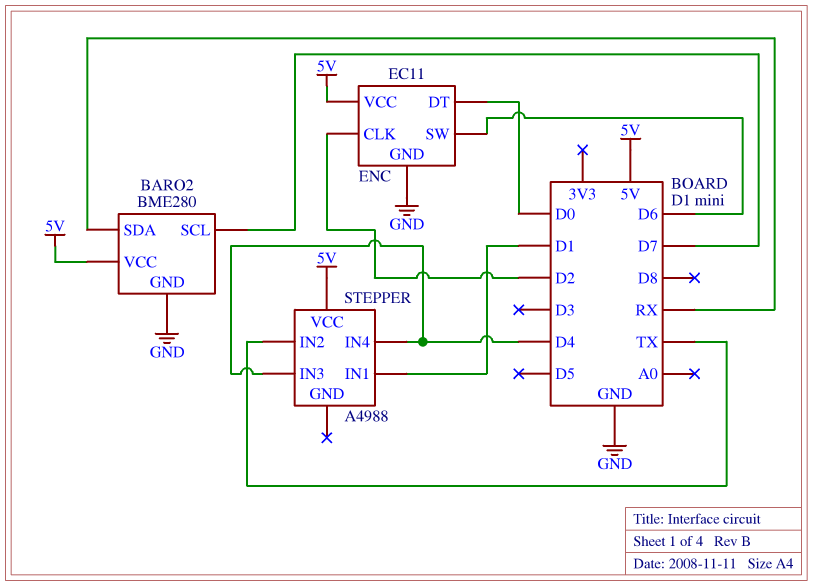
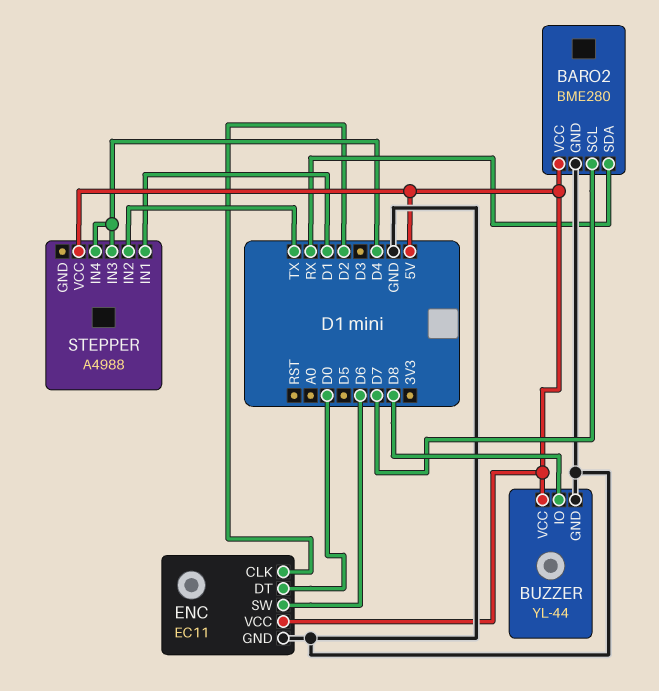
BUZZER: none -> YL-44
BUZZER pin GND: none -> GND
BUZZER pin IO: none -> D8
BUZZER pin VCC: none -> 5V

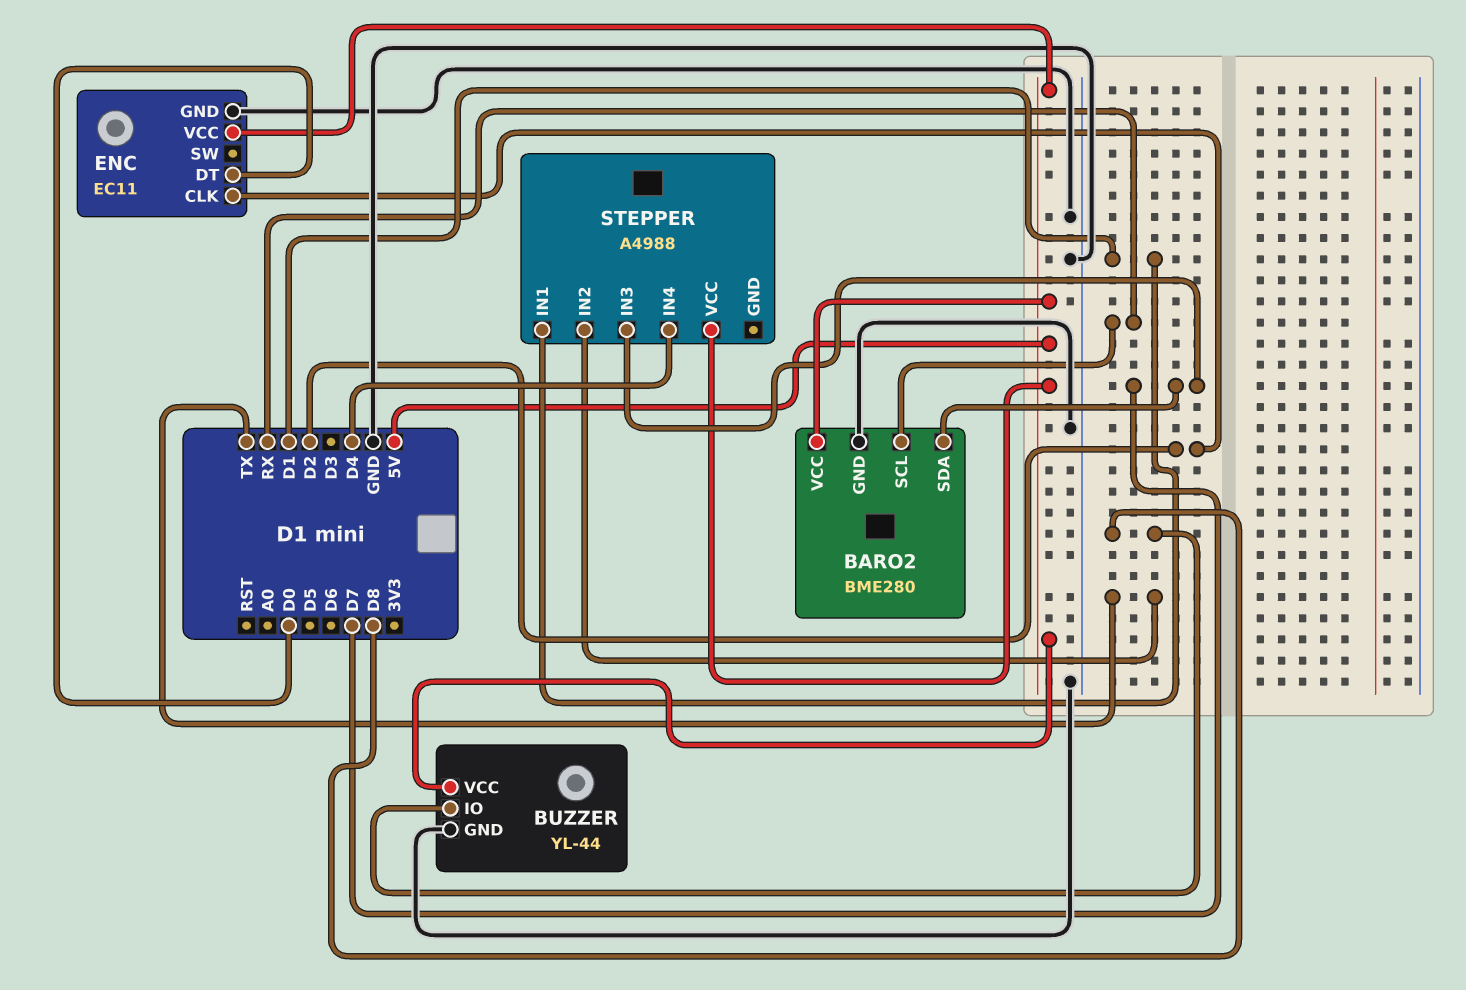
BARO2 pin SCL: D7 -> RX
BARO2 pin SDA: RX -> D7
ENC pin SW: D6 -> none
STEPPER pin IN3: D4 -> D7

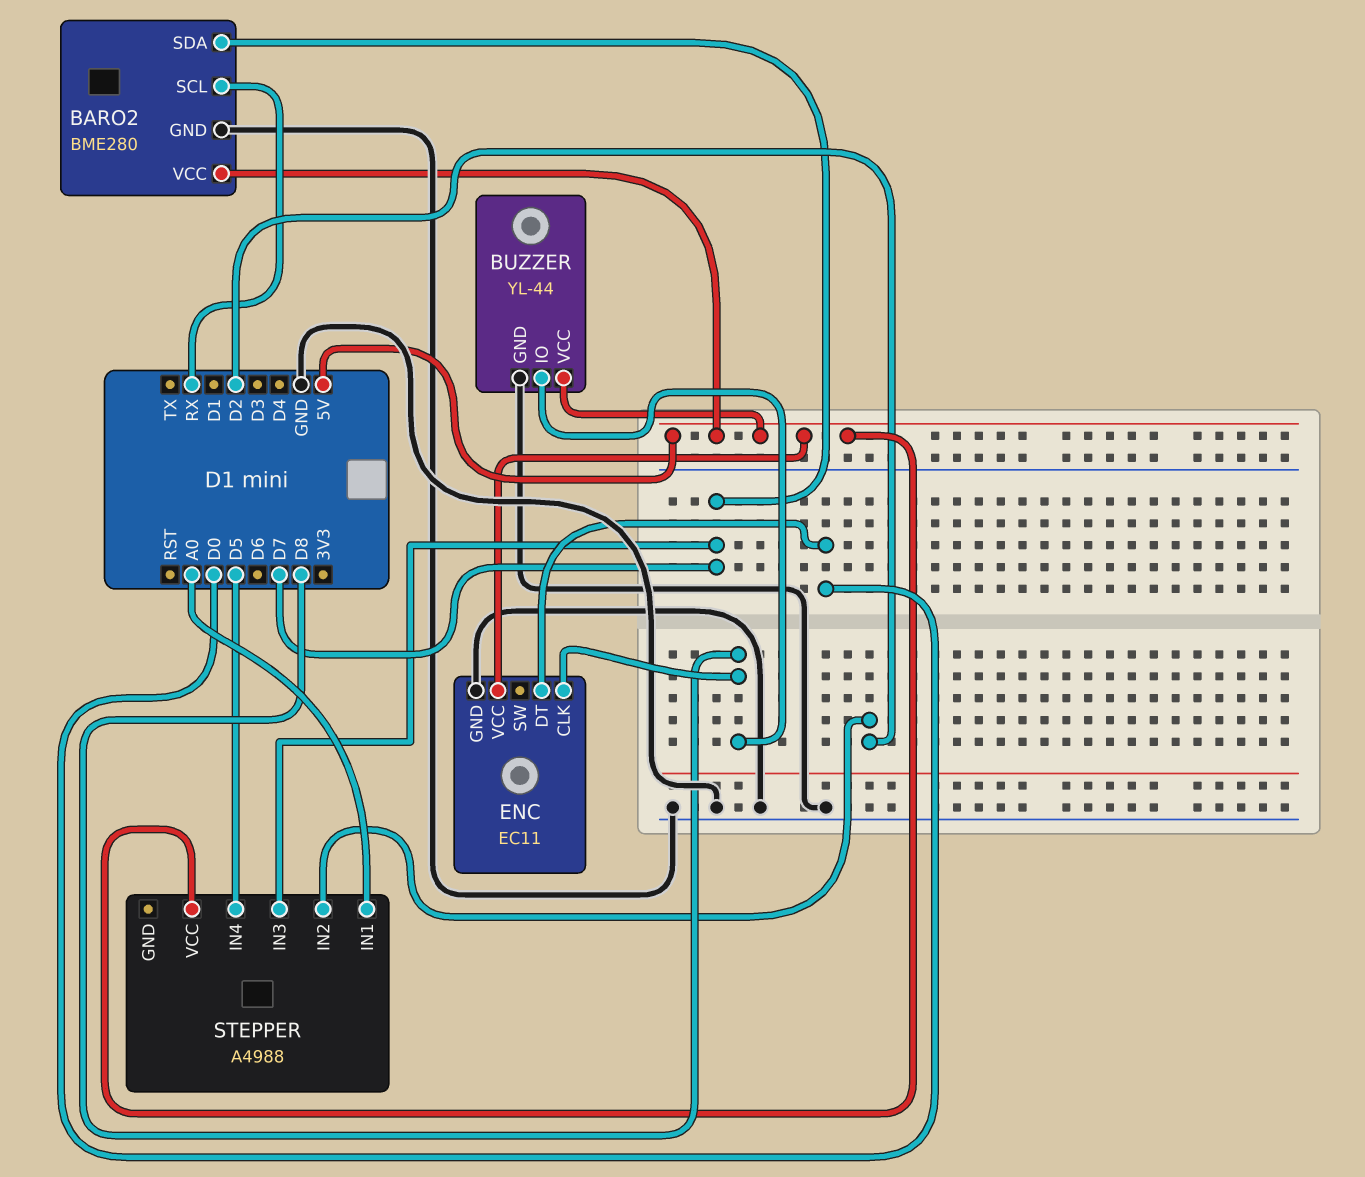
ENC pin CLK: D2 -> D8
STEPPER pin IN1: D1 -> A0
STEPPER pin IN2: TX -> D2
STEPPER pin IN4: D4 -> D5

